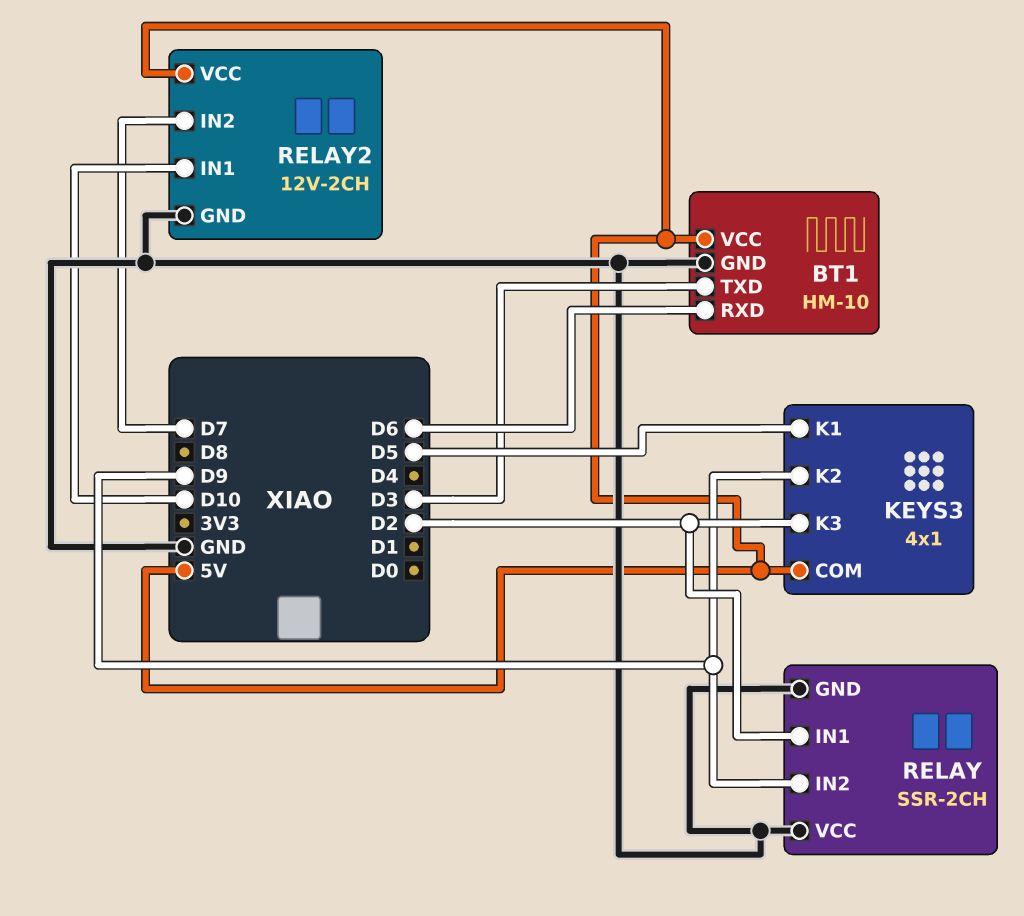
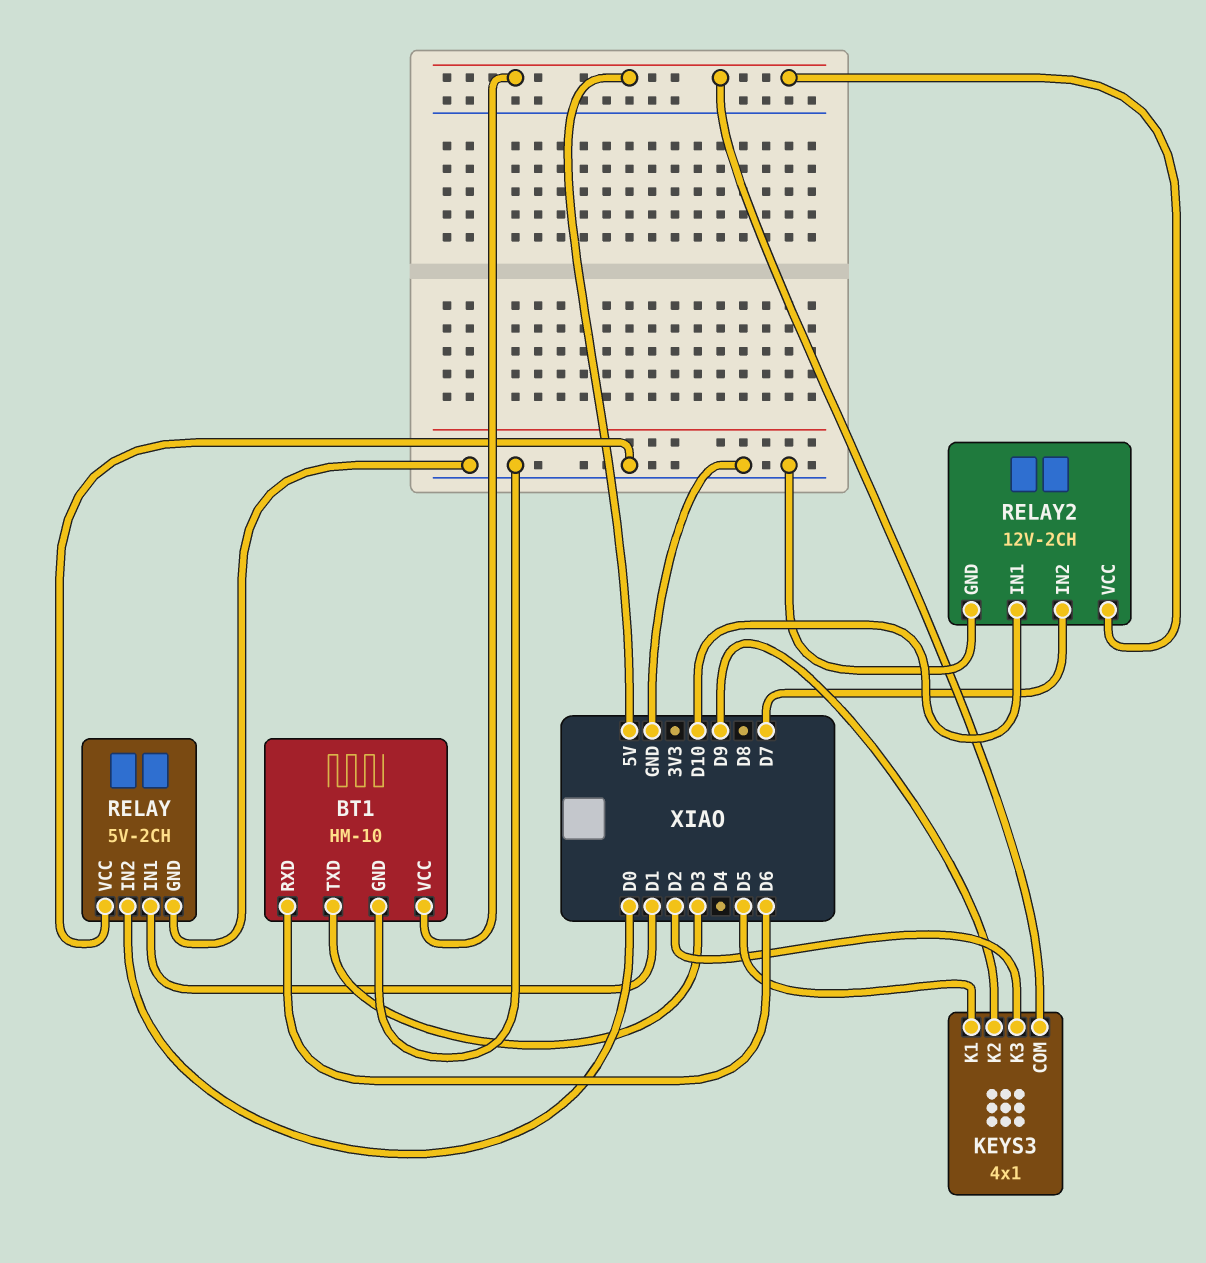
RELAY: SSR-2CH -> 5V-2CH
RELAY pin IN1: D2 -> D1
RELAY pin IN2: D9 -> D0

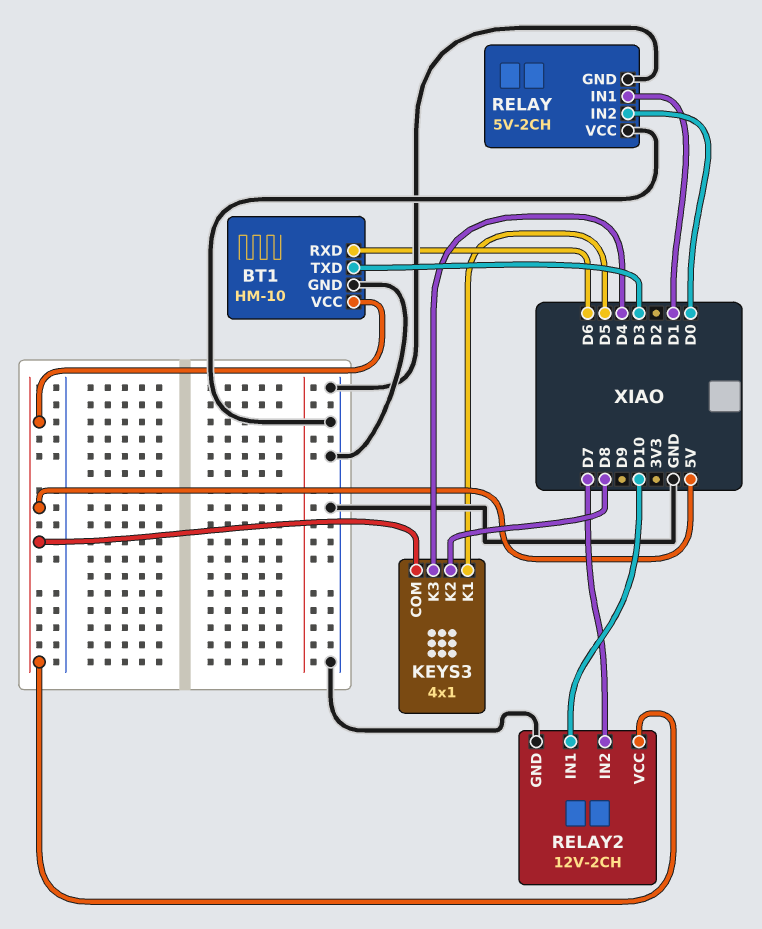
KEYS3 pin K2: D9 -> D8
KEYS3 pin K3: D2 -> D4

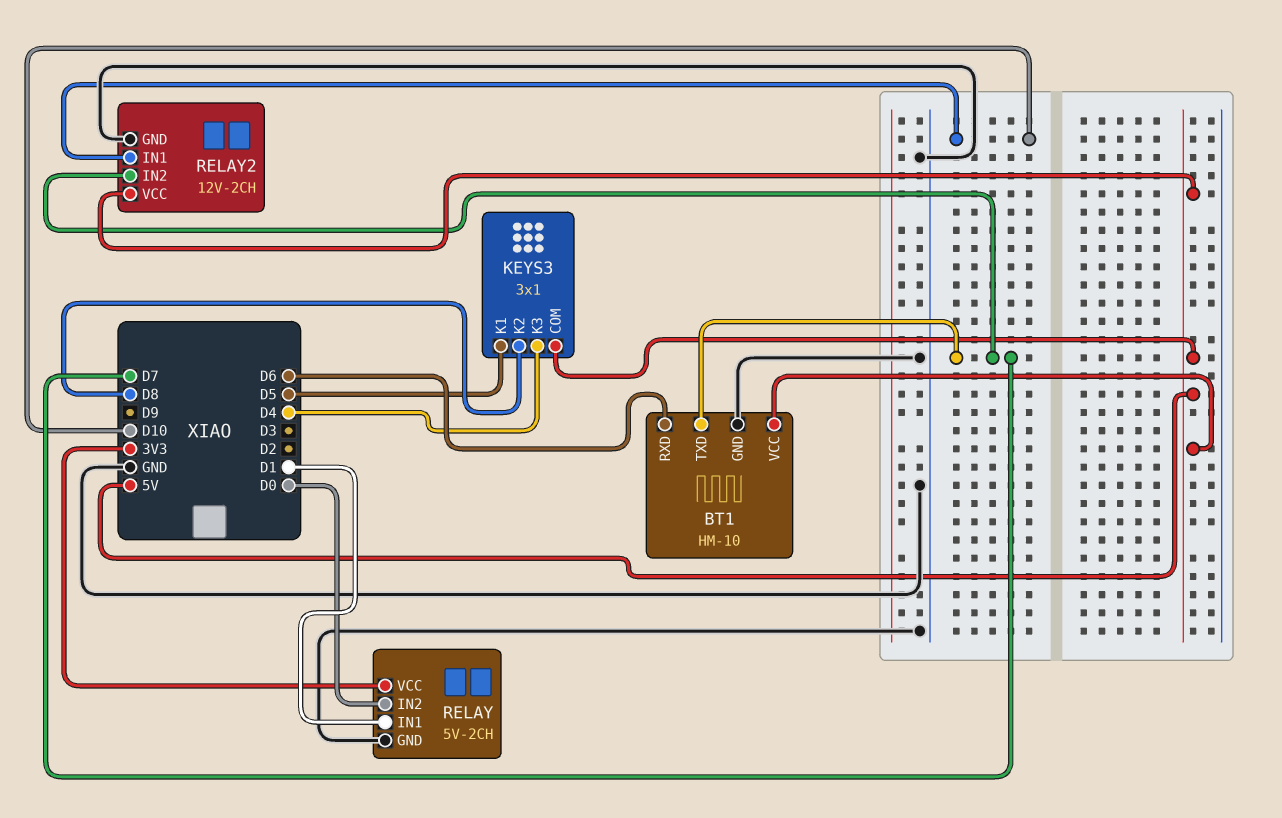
BT1 pin TXD: D3 -> D7
KEYS3: 4x1 -> 3x1
RELAY pin VCC: GND -> 3V3

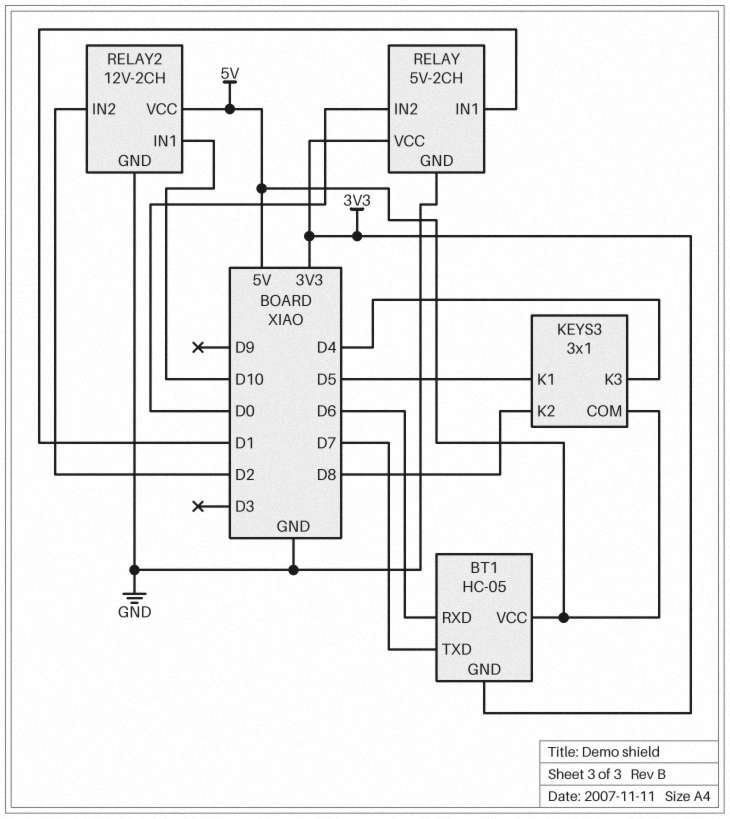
BT1: HM-10 -> HC-05
BT1 pin GND: GND -> 3V3
RELAY2 pin IN2: D7 -> D2

